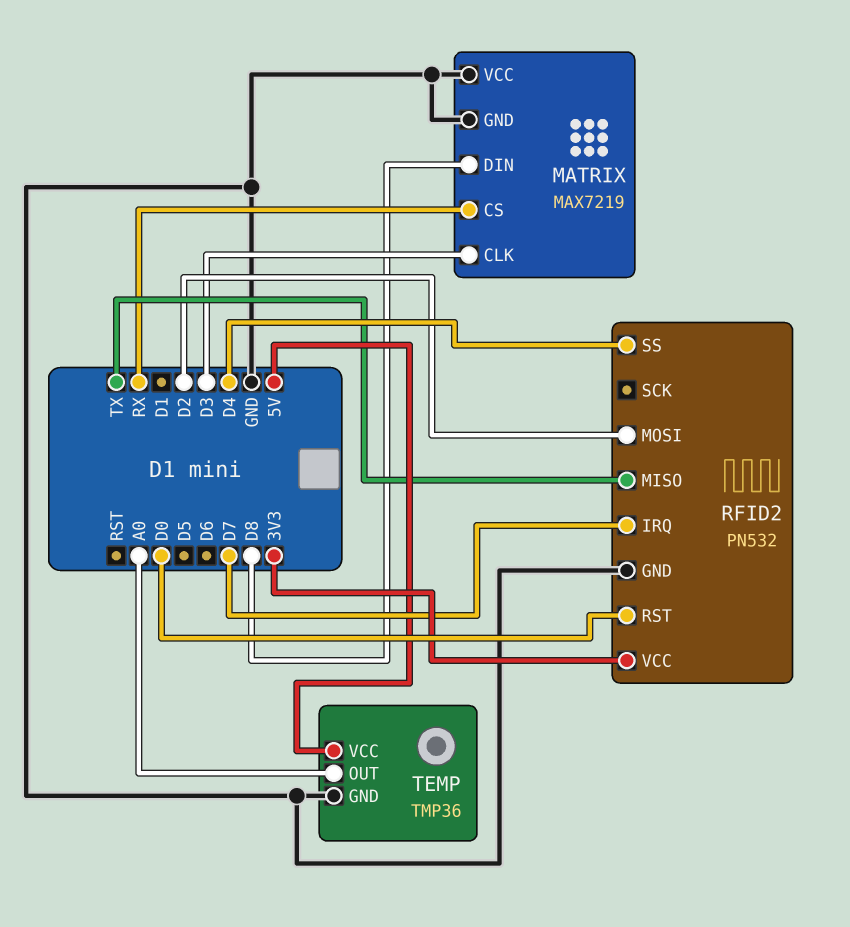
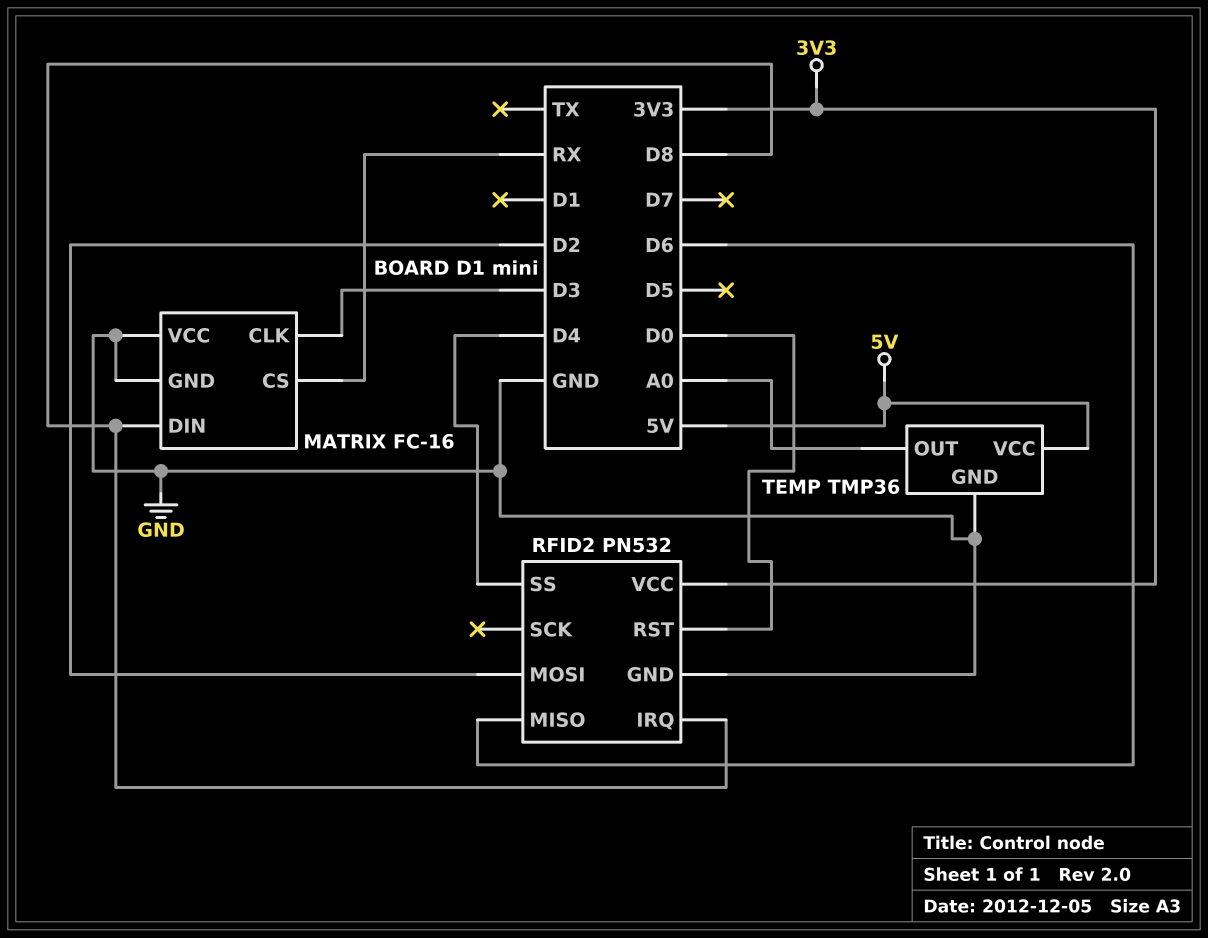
MATRIX: MAX7219 -> FC-16
RFID2 pin IRQ: D7 -> D8
RFID2 pin MISO: TX -> D6

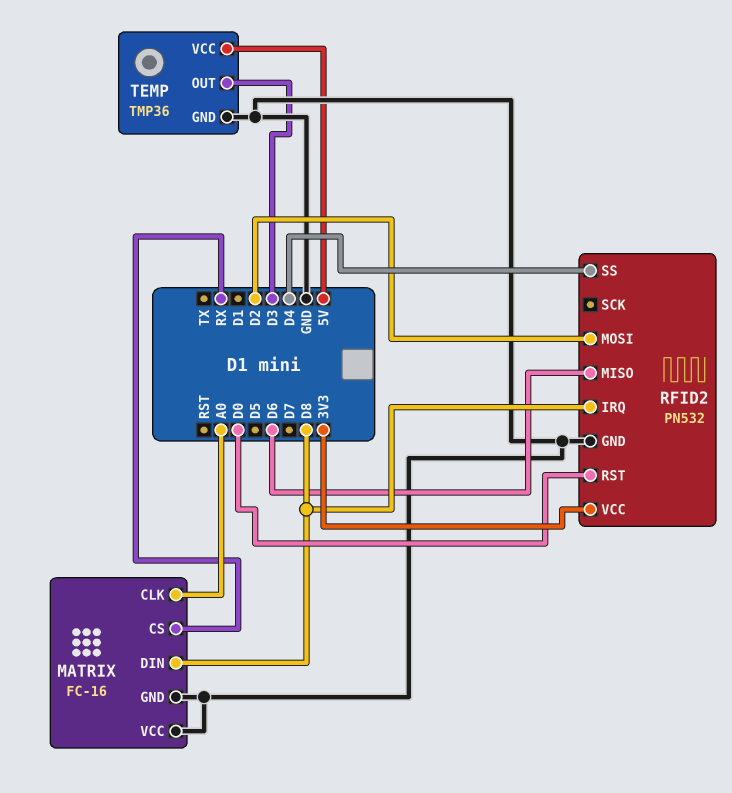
MATRIX pin CLK: D3 -> A0
TEMP pin OUT: A0 -> D3

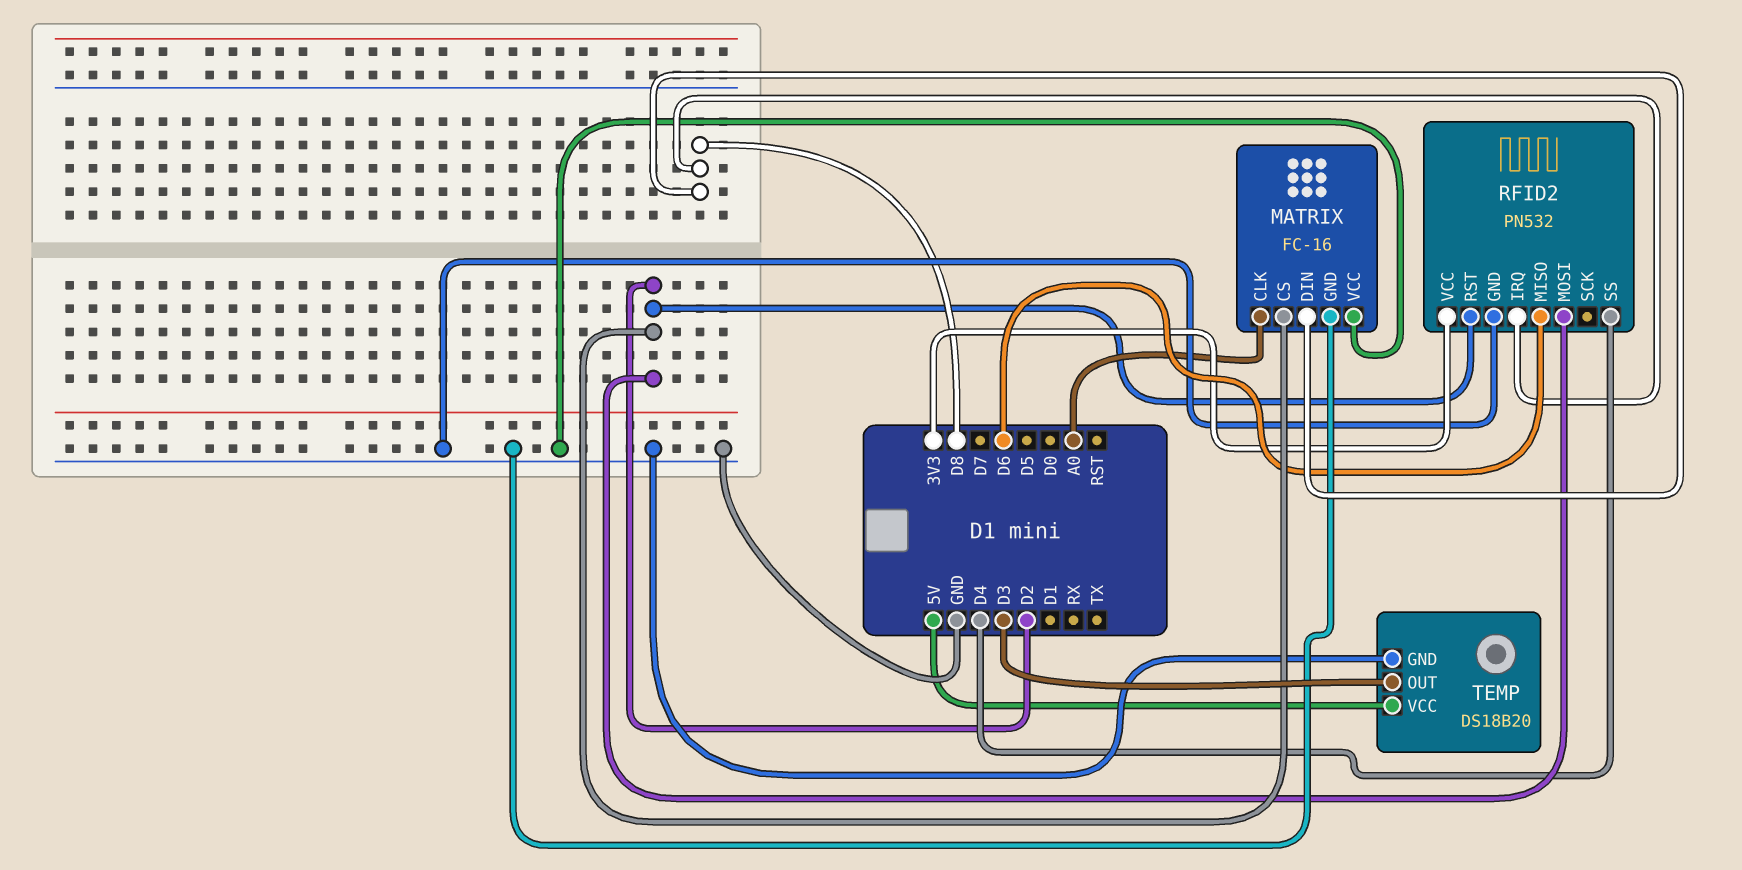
MATRIX pin CS: RX -> D2
RFID2 pin RST: D0 -> D2
TEMP: TMP36 -> DS18B20

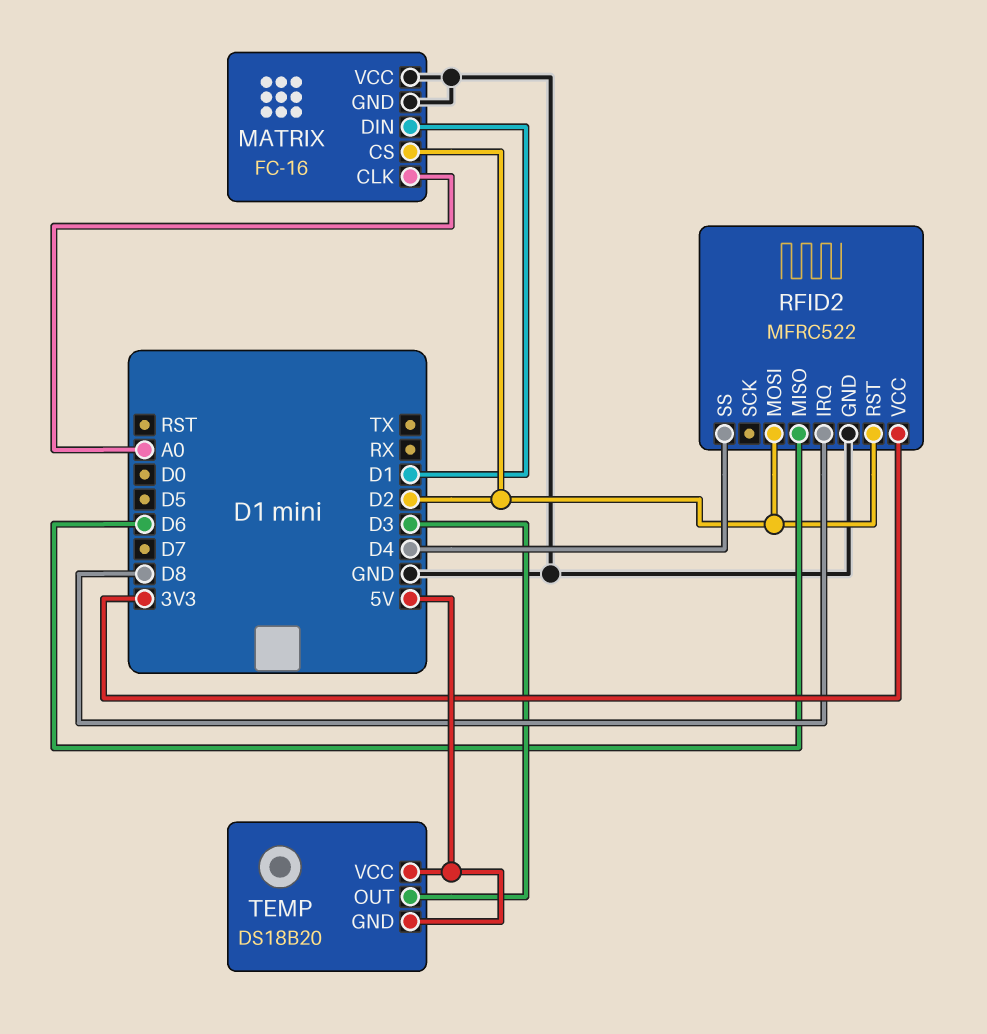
MATRIX pin DIN: D8 -> D1
RFID2: PN532 -> MFRC522
TEMP pin GND: GND -> 5V

